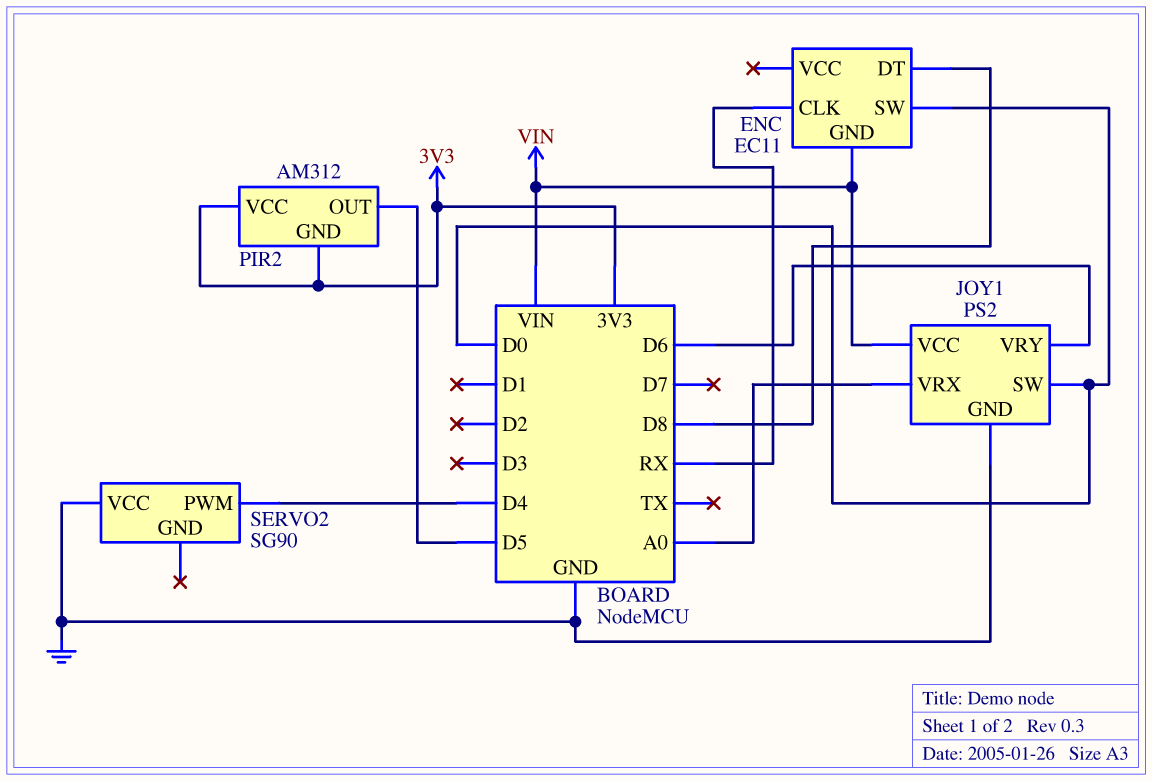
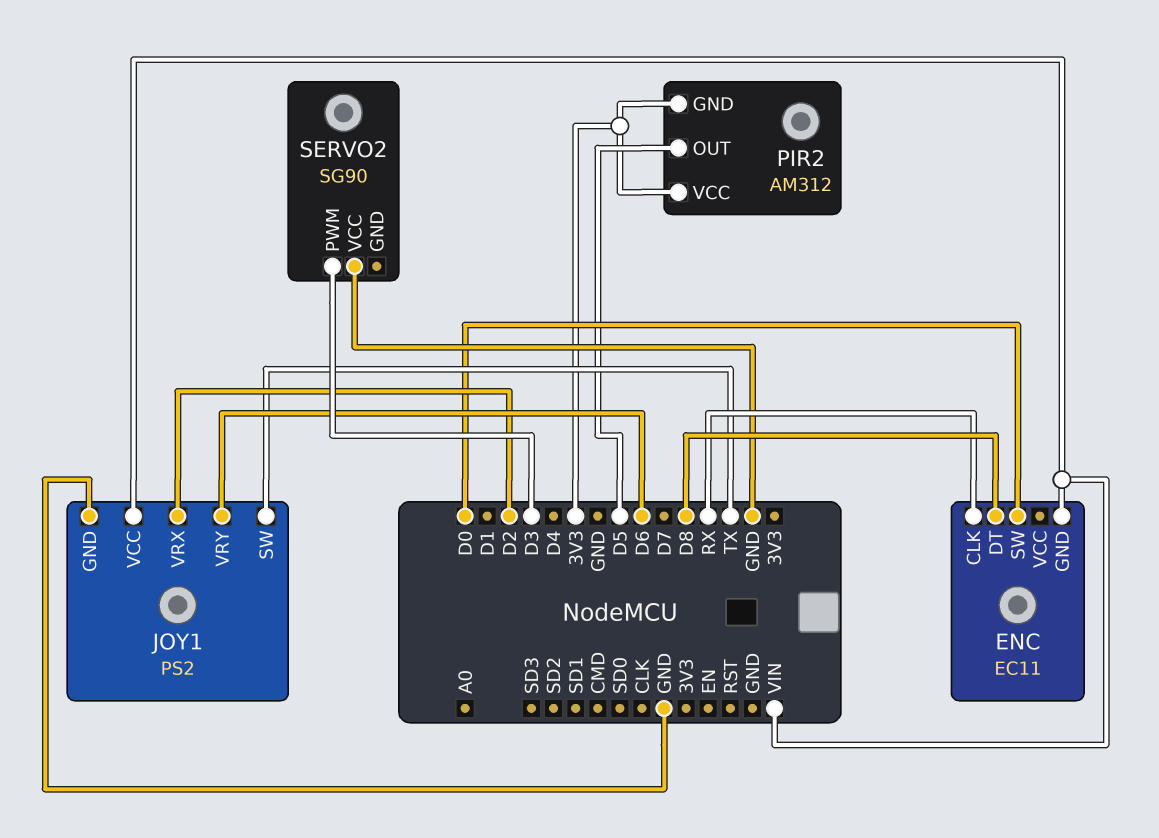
JOY1 pin SW: D0 -> TX
JOY1 pin VRX: A0 -> D2
SERVO2 pin PWM: D4 -> D3

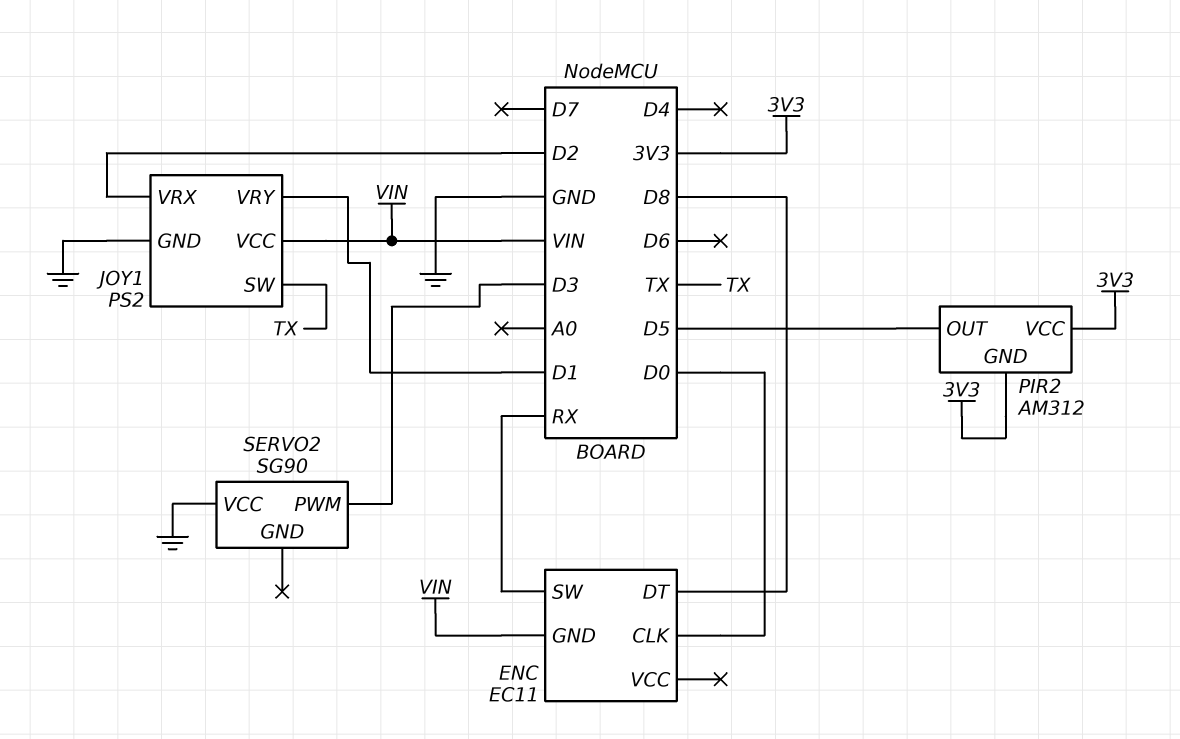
ENC pin CLK: RX -> D0
ENC pin SW: D0 -> RX
JOY1 pin VRY: D6 -> D1

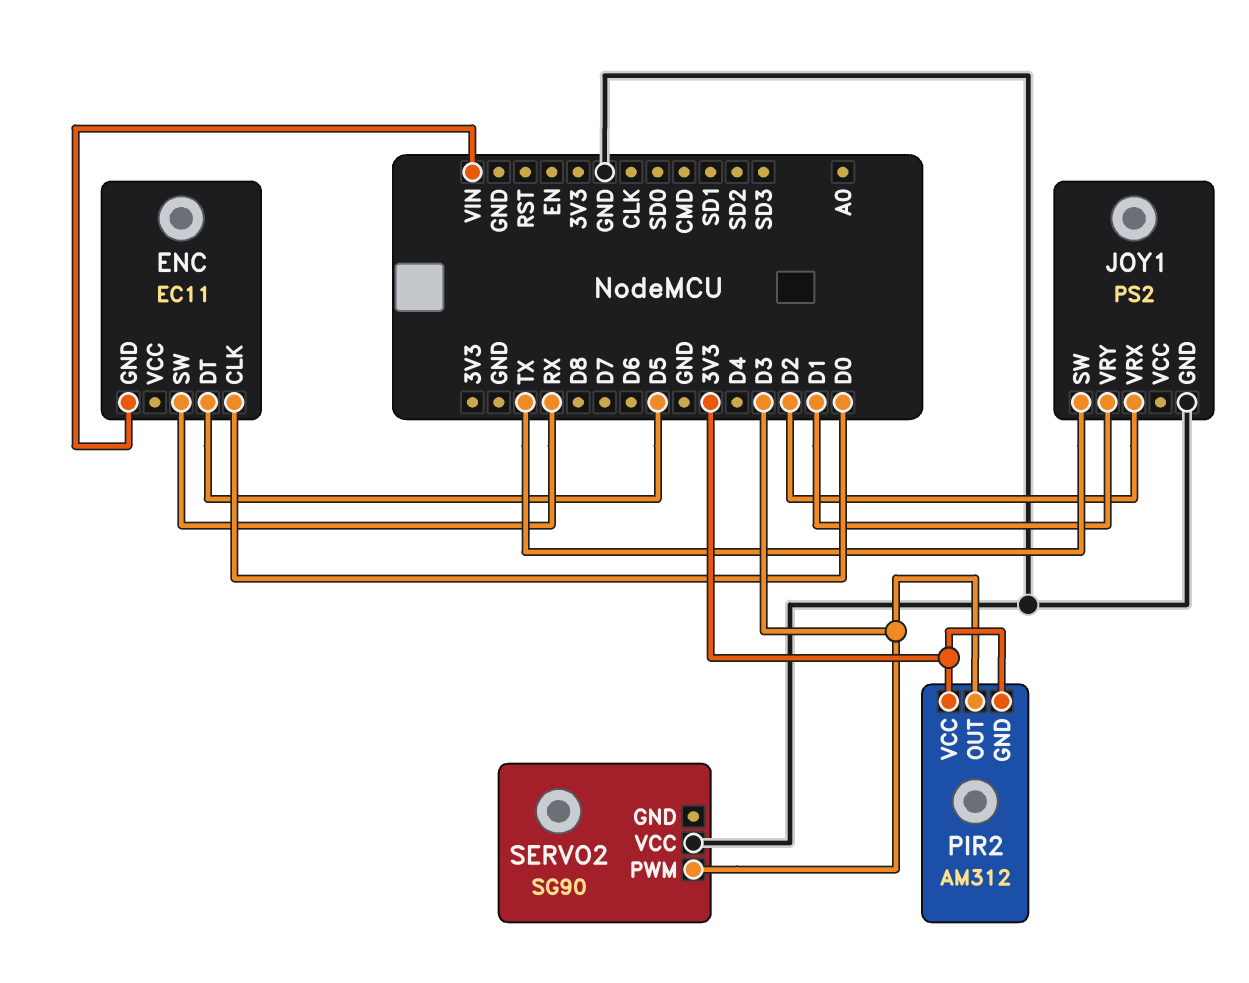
ENC pin DT: D8 -> D5
JOY1 pin VCC: VIN -> none
PIR2 pin OUT: D5 -> D3

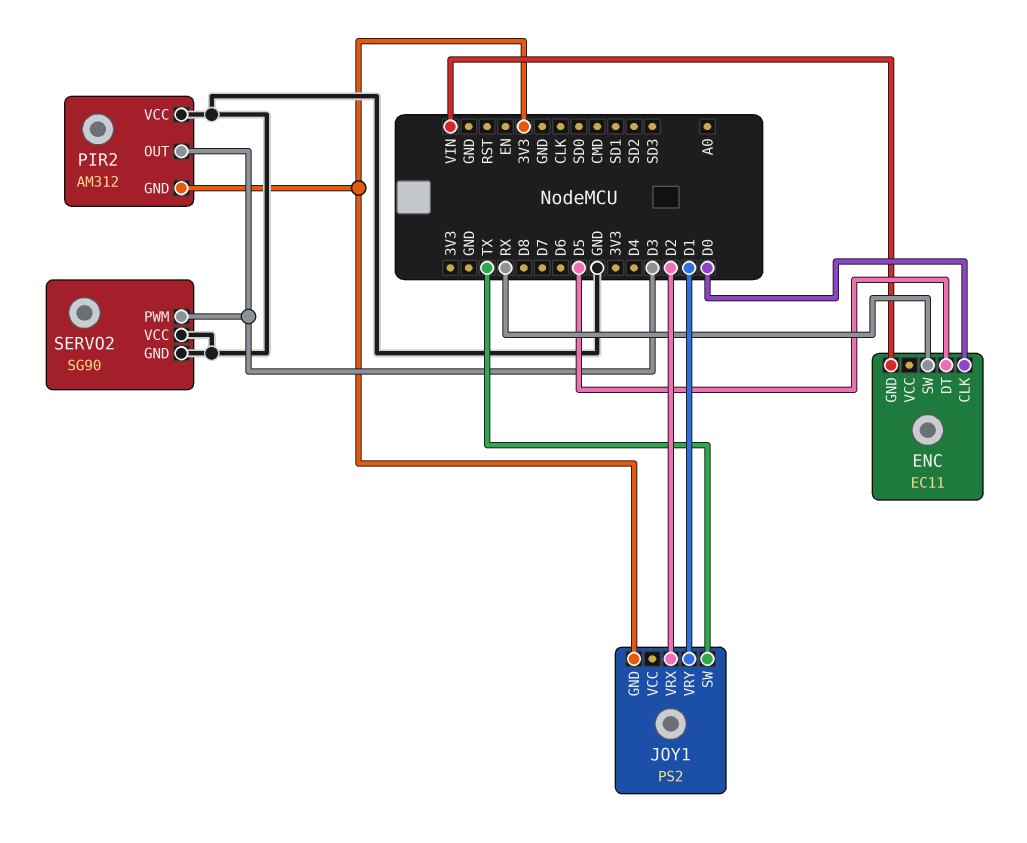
JOY1 pin GND: GND -> 3V3
PIR2 pin VCC: 3V3 -> GND
SERVO2 pin GND: none -> GND

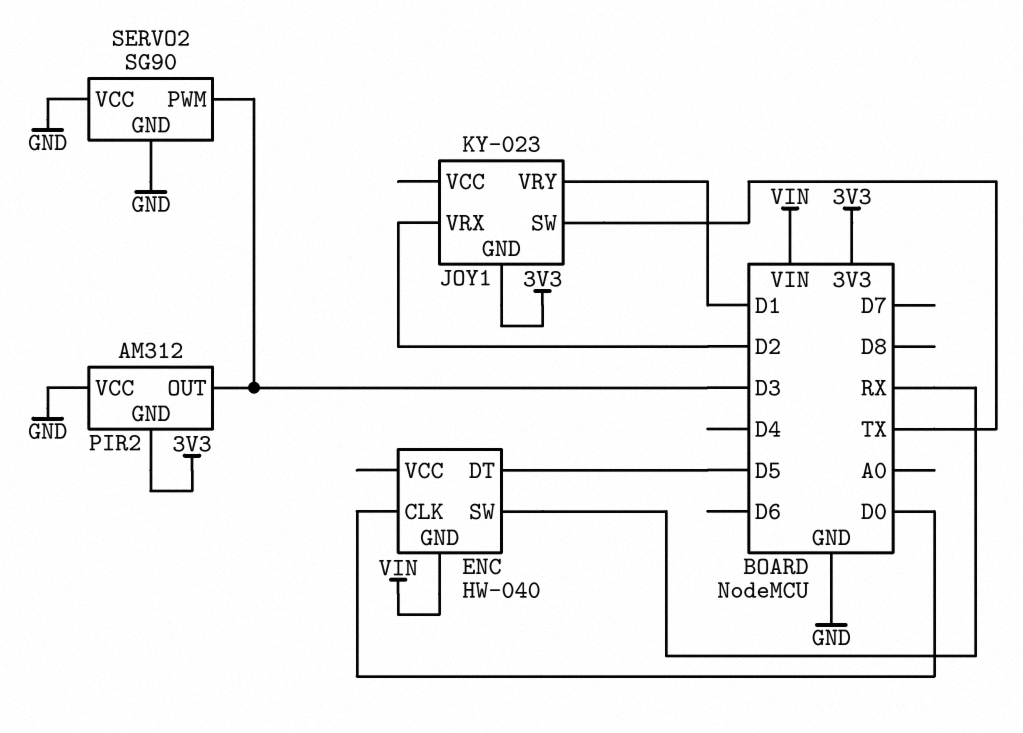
ENC: EC11 -> HW-040
JOY1: PS2 -> KY-023

